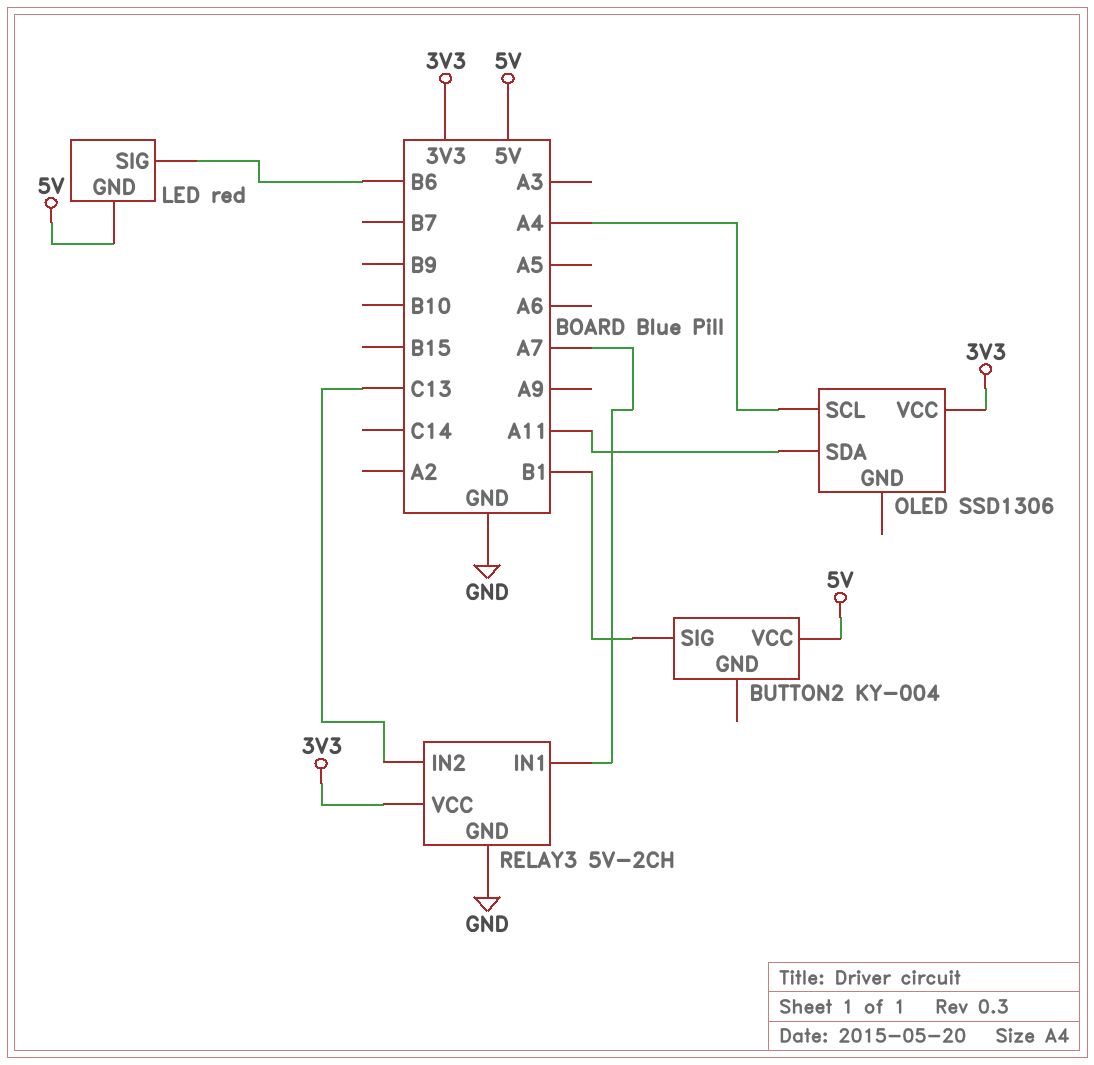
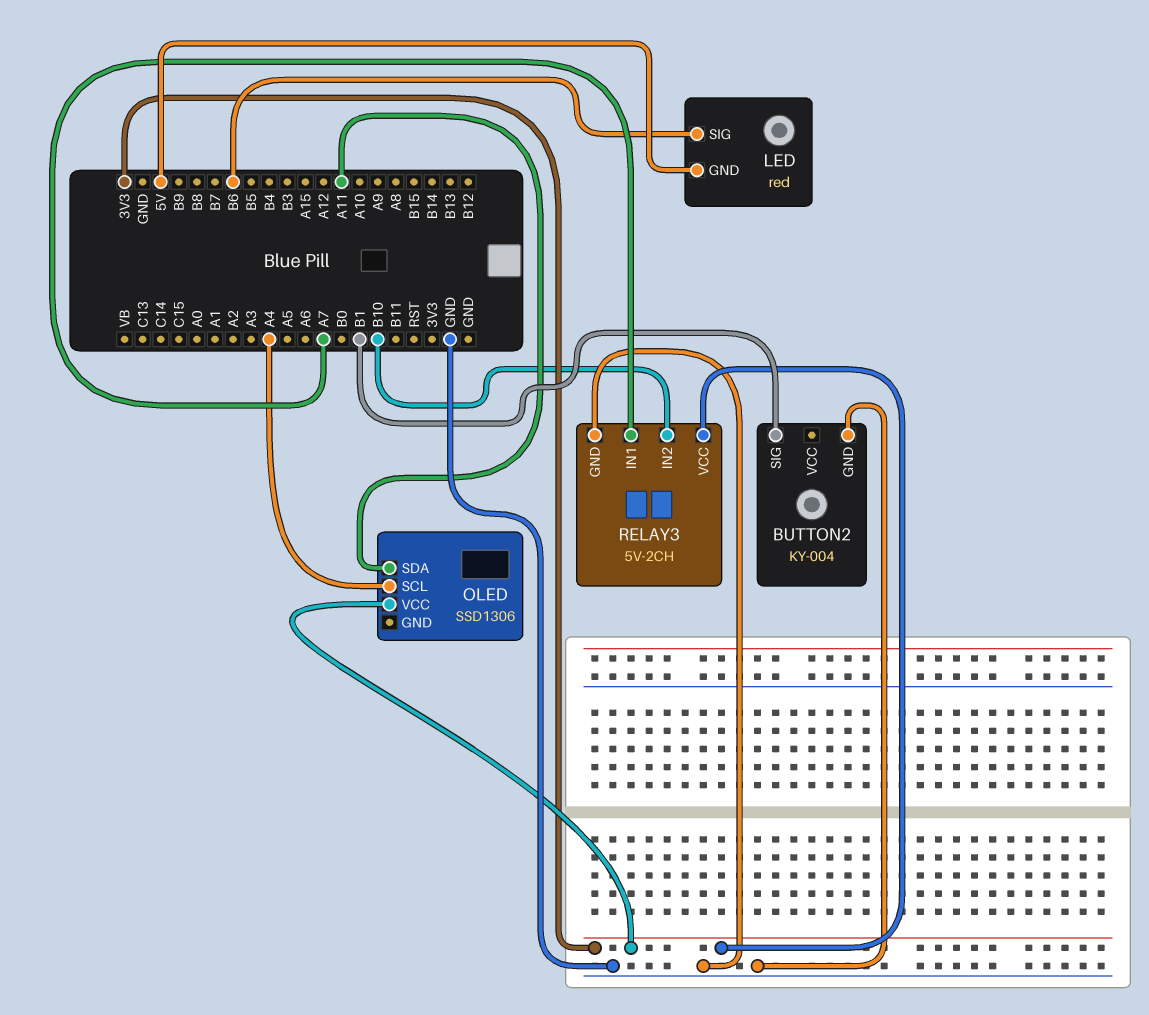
BUTTON2 pin GND: none -> GND
BUTTON2 pin VCC: 5V -> none
RELAY3 pin IN2: C13 -> B10

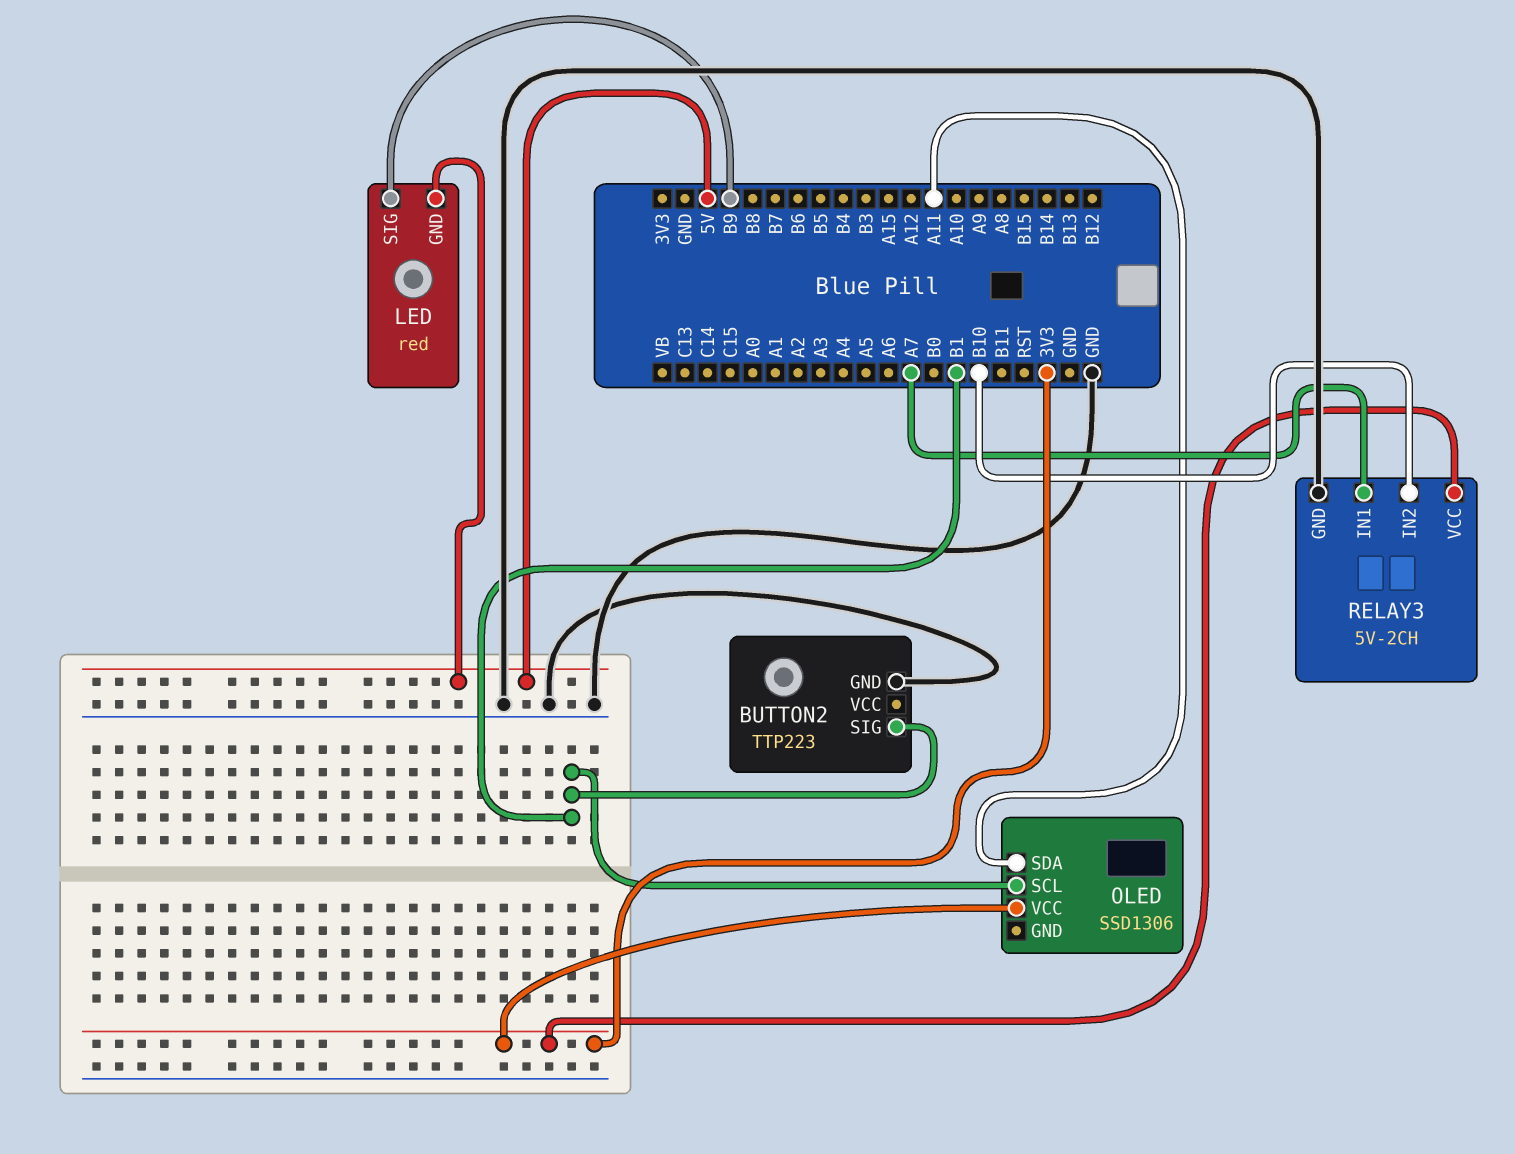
BUTTON2: KY-004 -> TTP223
LED pin SIG: B6 -> B9
OLED pin SCL: A4 -> B1

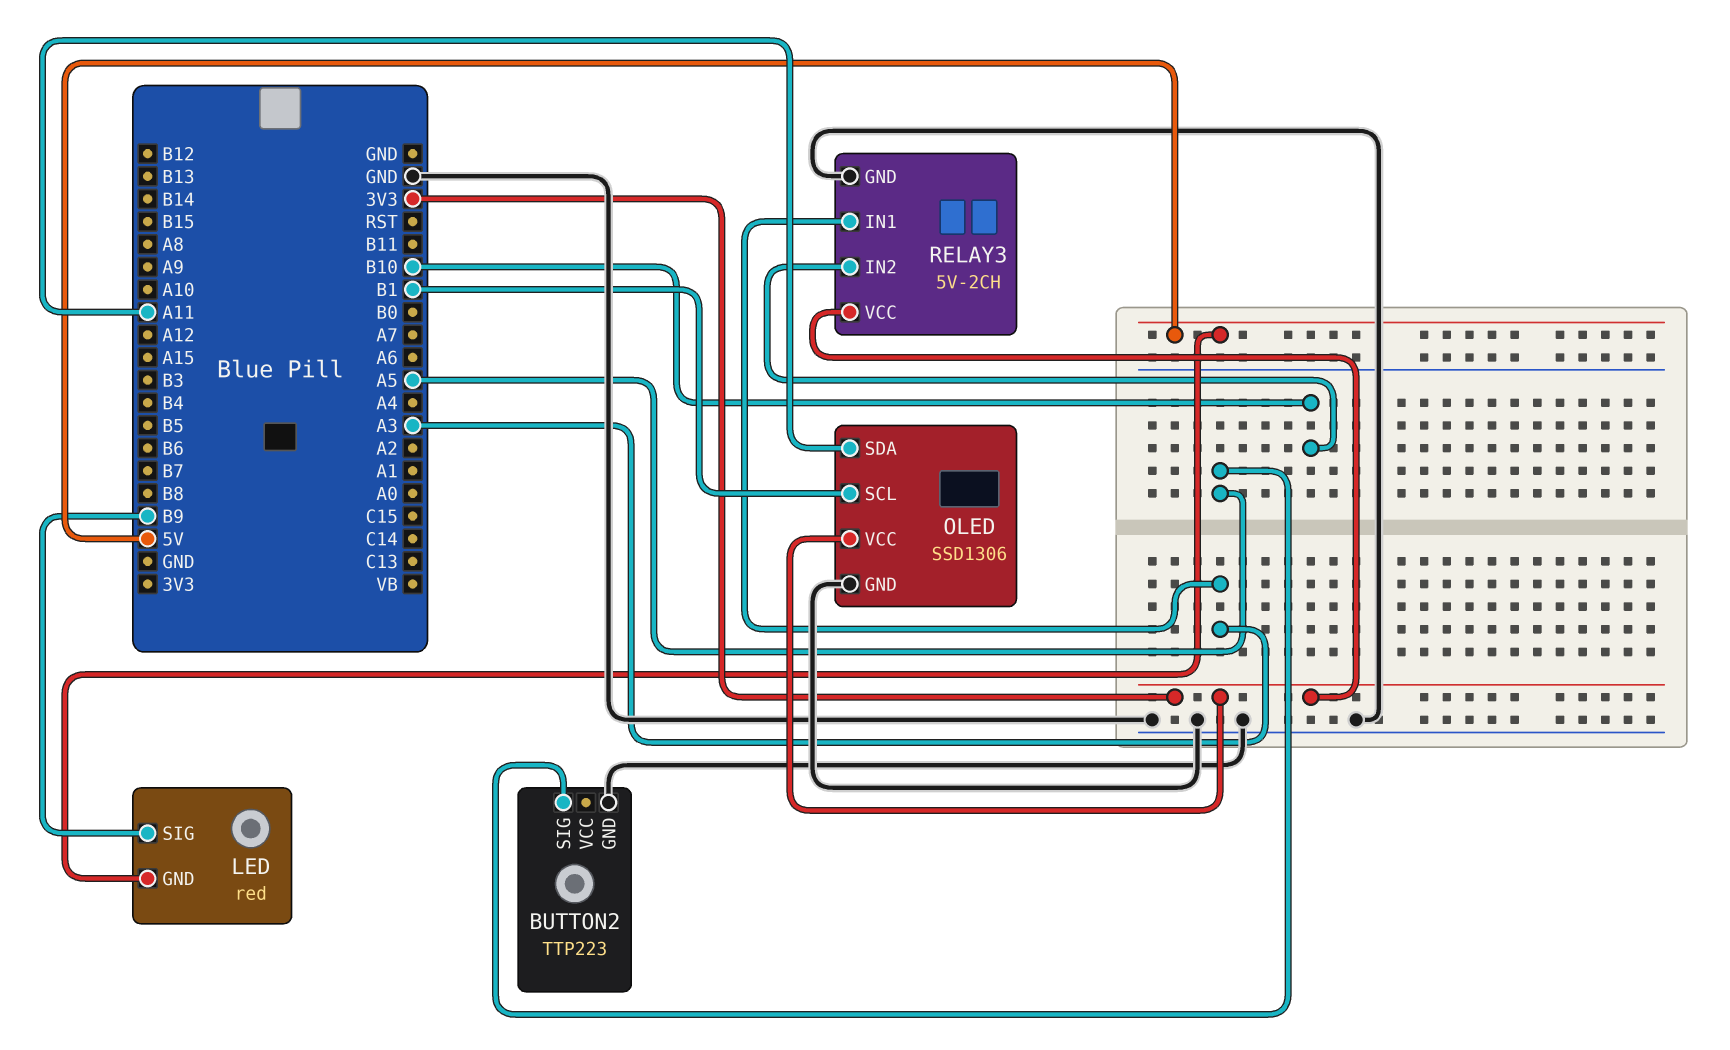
BUTTON2 pin SIG: B1 -> A5
OLED pin GND: none -> GND
RELAY3 pin IN1: A7 -> A3

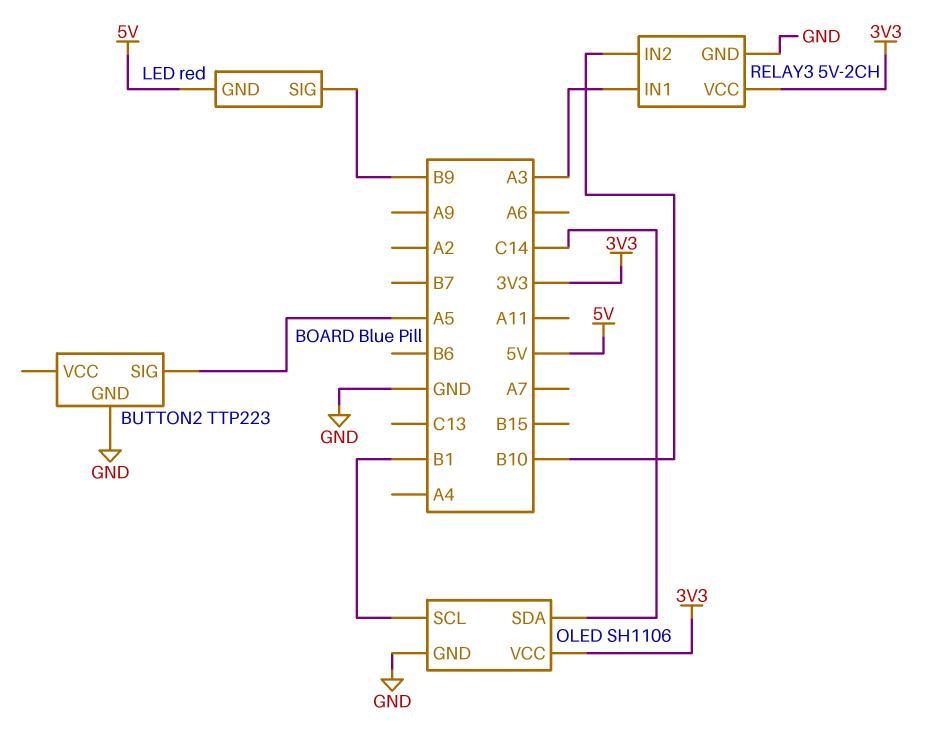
OLED: SSD1306 -> SH1106
OLED pin SDA: A11 -> C14

